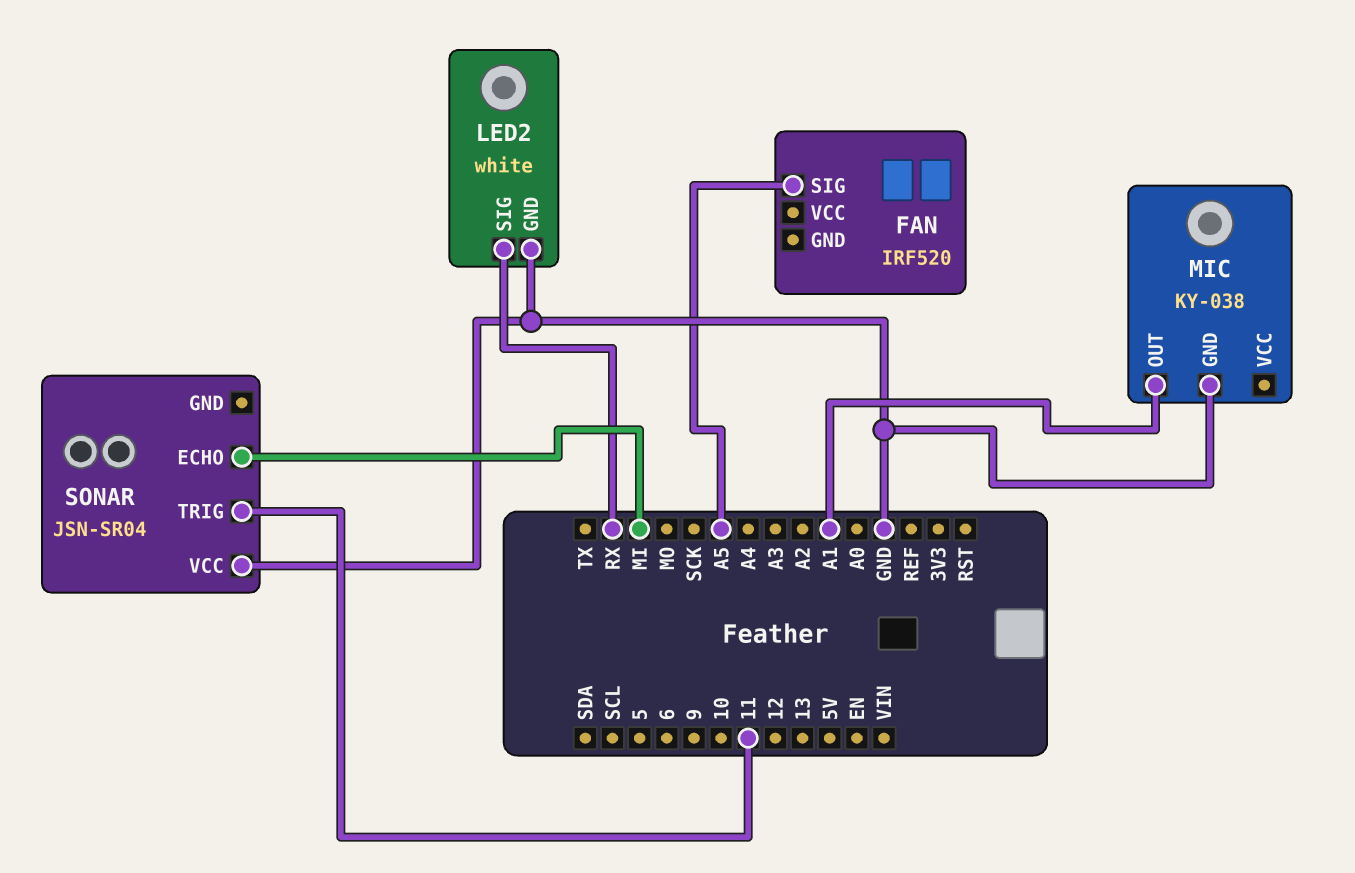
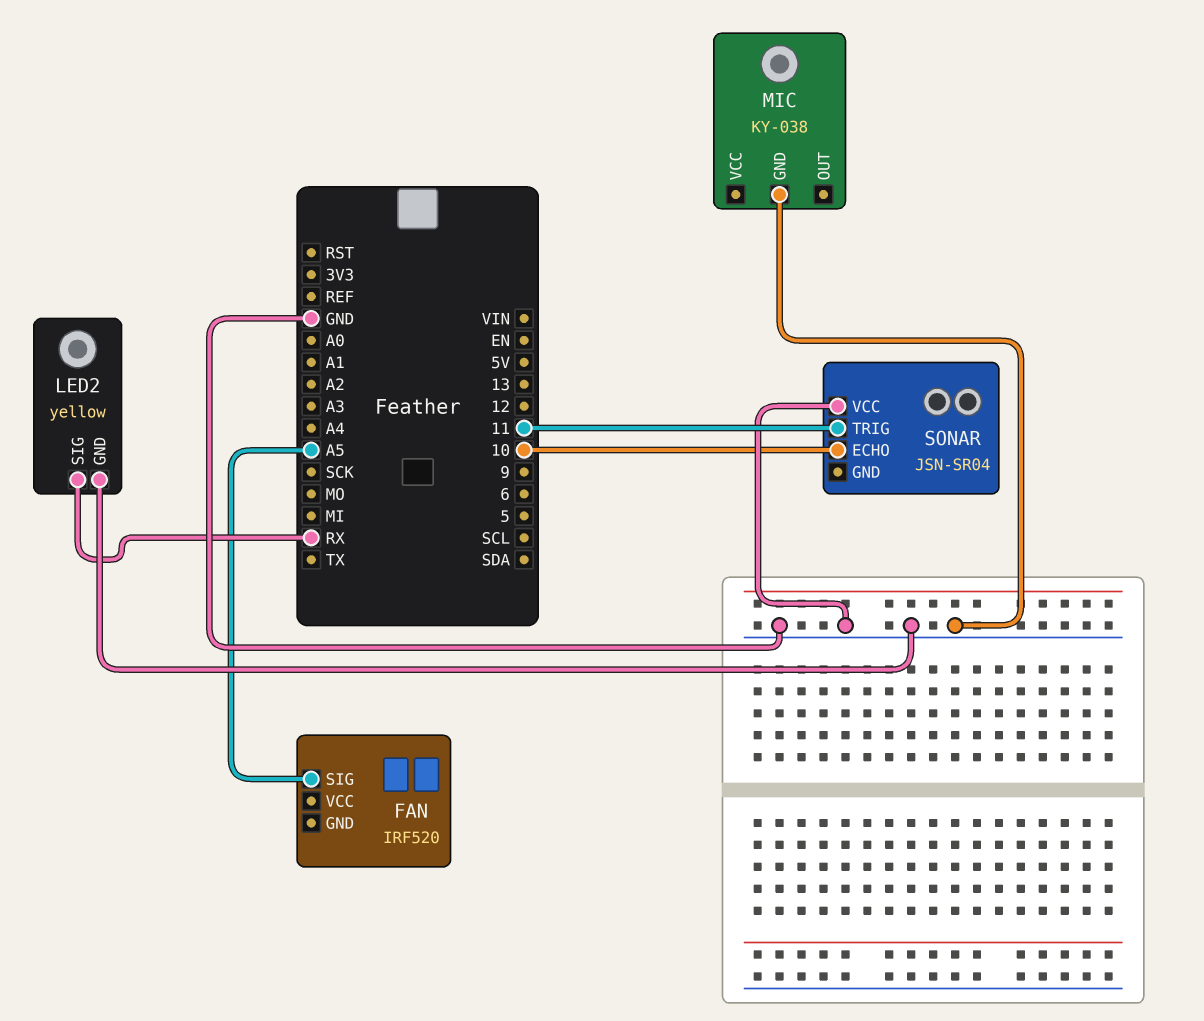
LED2: white -> yellow
MIC pin OUT: A1 -> none
SONAR pin ECHO: MI -> 10

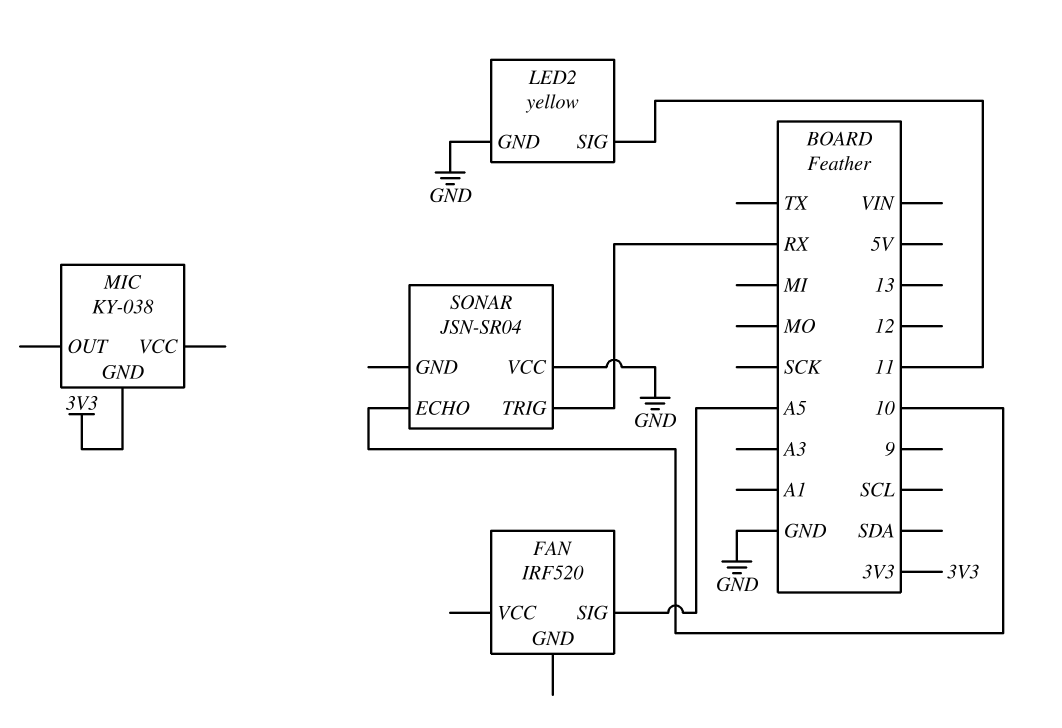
LED2 pin SIG: RX -> 11
MIC pin GND: GND -> 3V3
SONAR pin TRIG: 11 -> RX

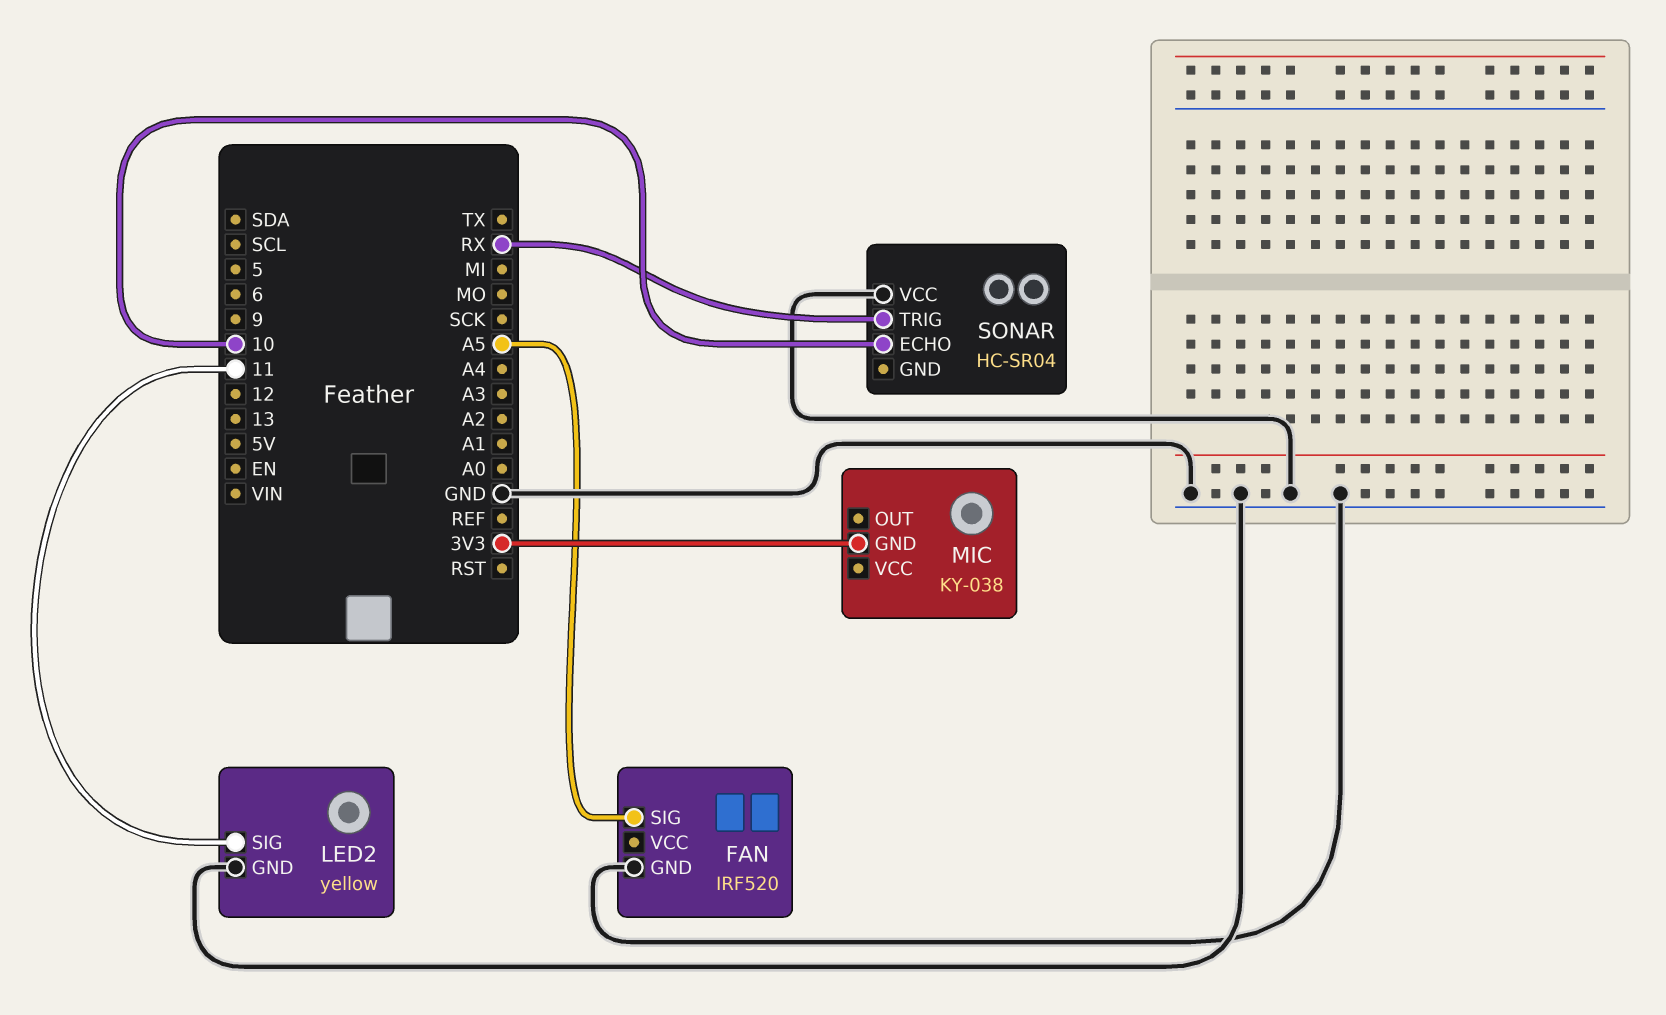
FAN pin GND: none -> GND
SONAR: JSN-SR04 -> HC-SR04

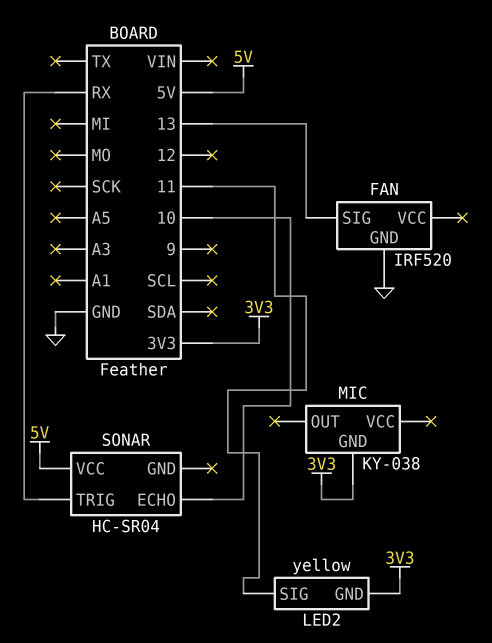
FAN pin SIG: A5 -> 13
LED2 pin GND: GND -> 3V3
SONAR pin VCC: GND -> 5V

